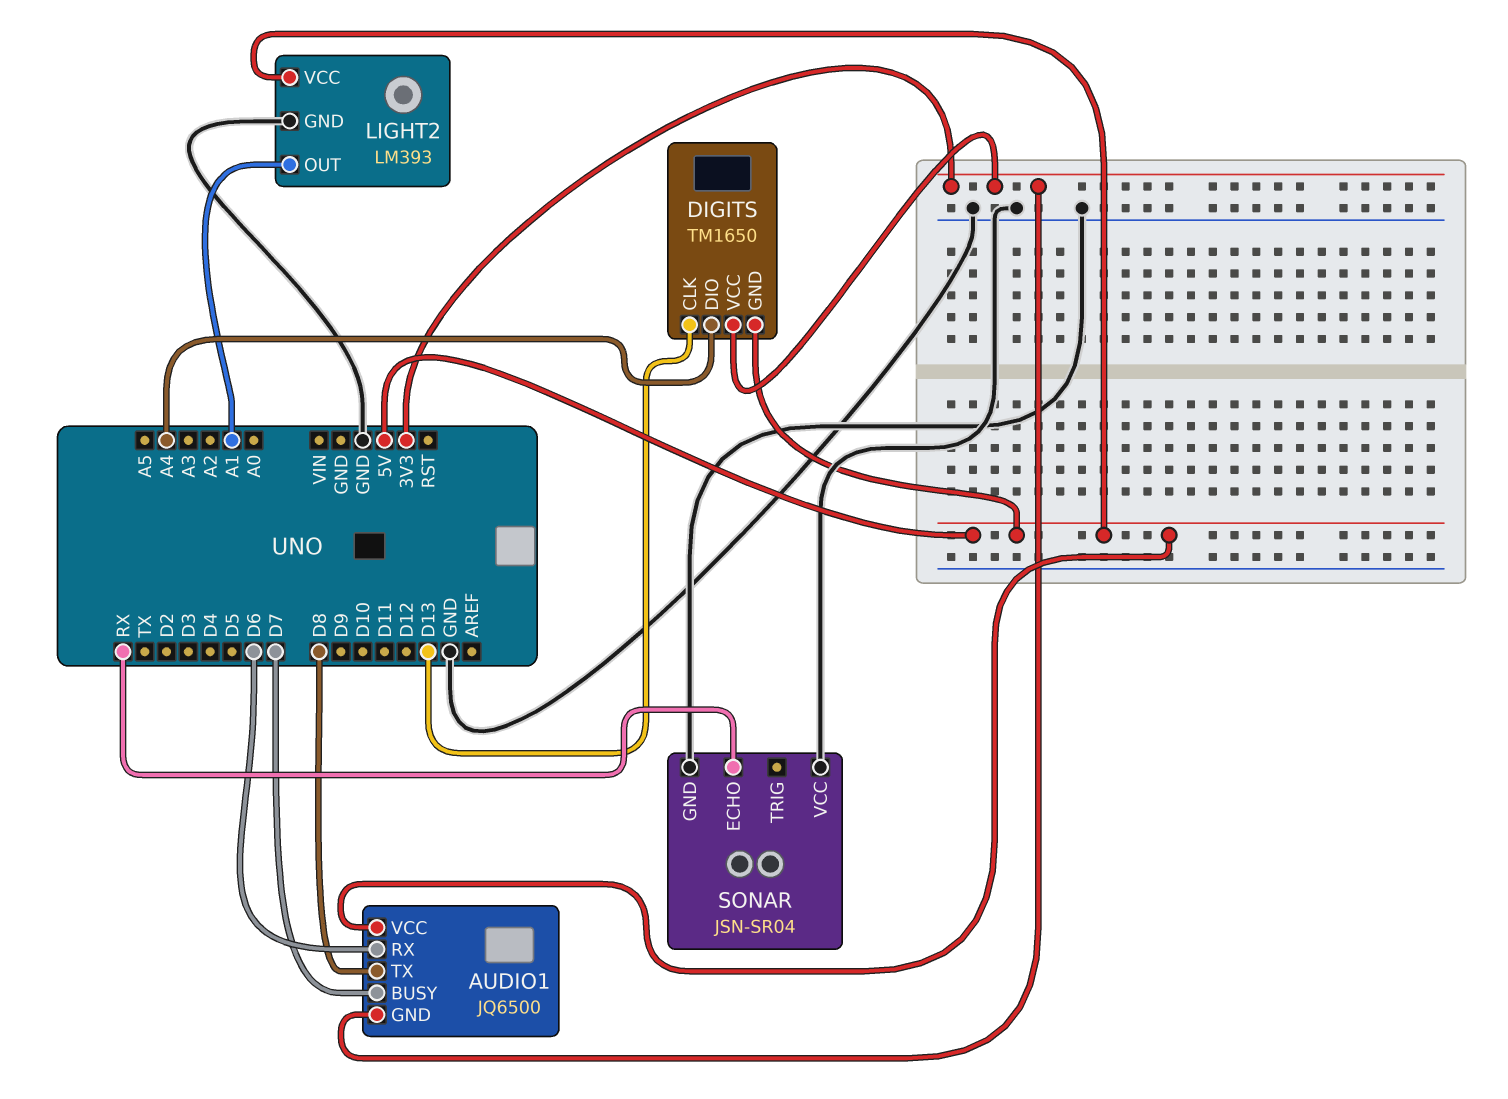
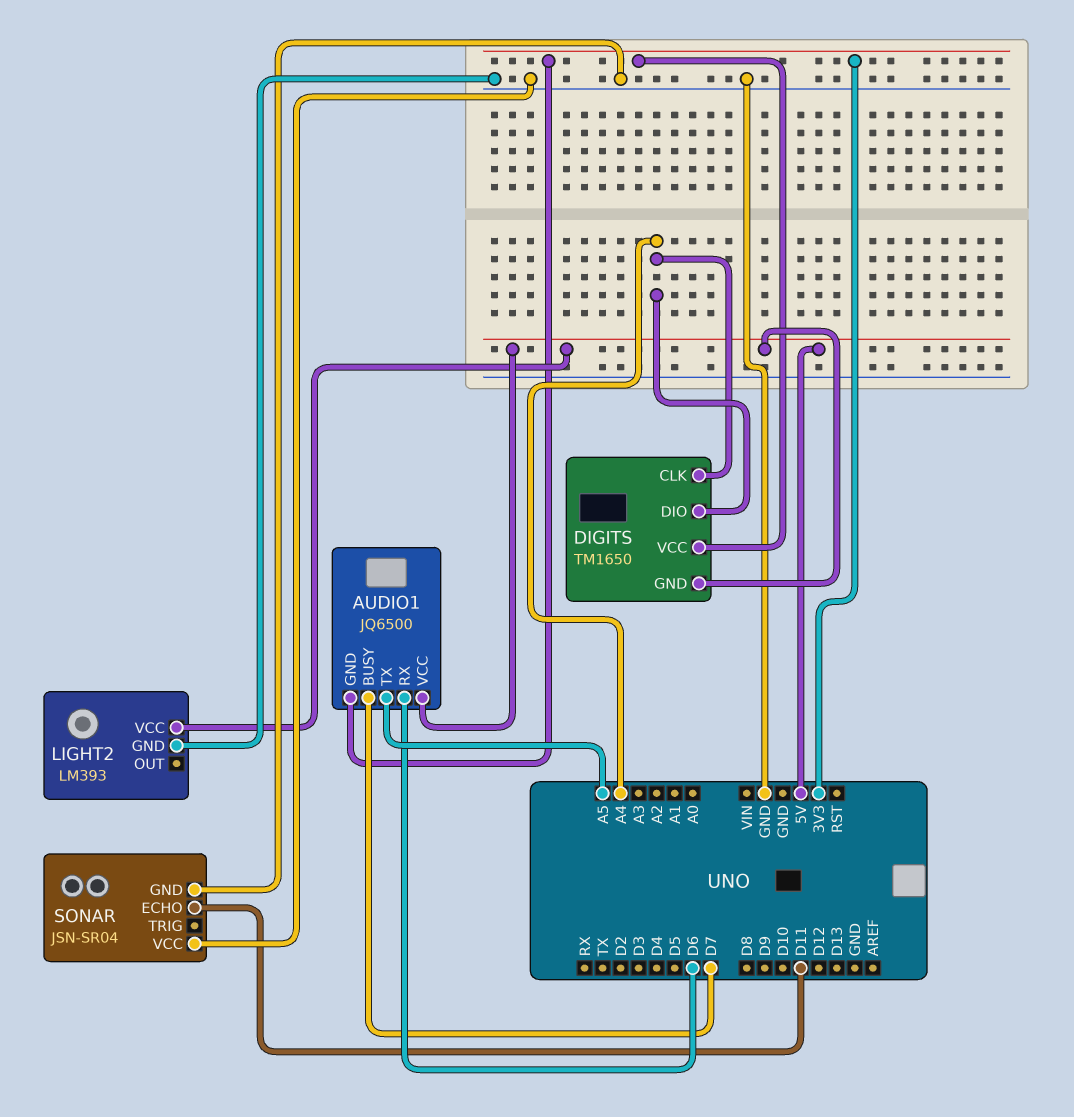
AUDIO1 pin TX: D8 -> A5
DIGITS pin CLK: D13 -> A4
LIGHT2 pin OUT: A1 -> none
SONAR pin ECHO: RX -> D11

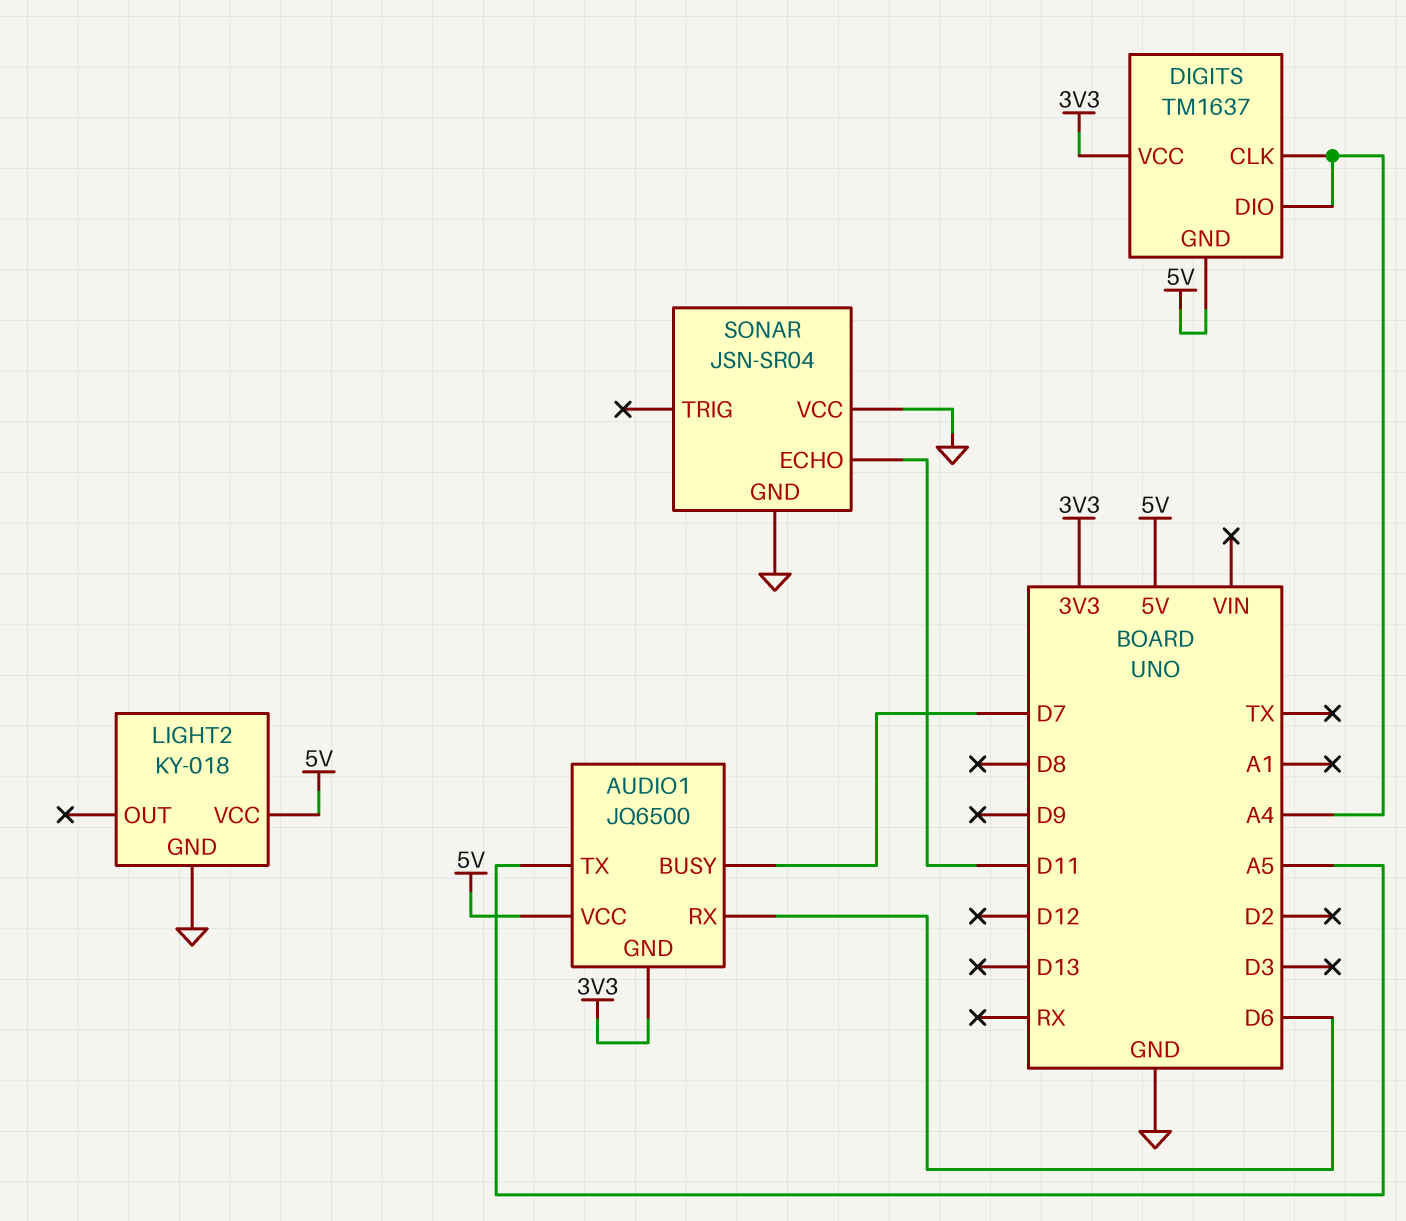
DIGITS: TM1650 -> TM1637
LIGHT2: LM393 -> KY-018

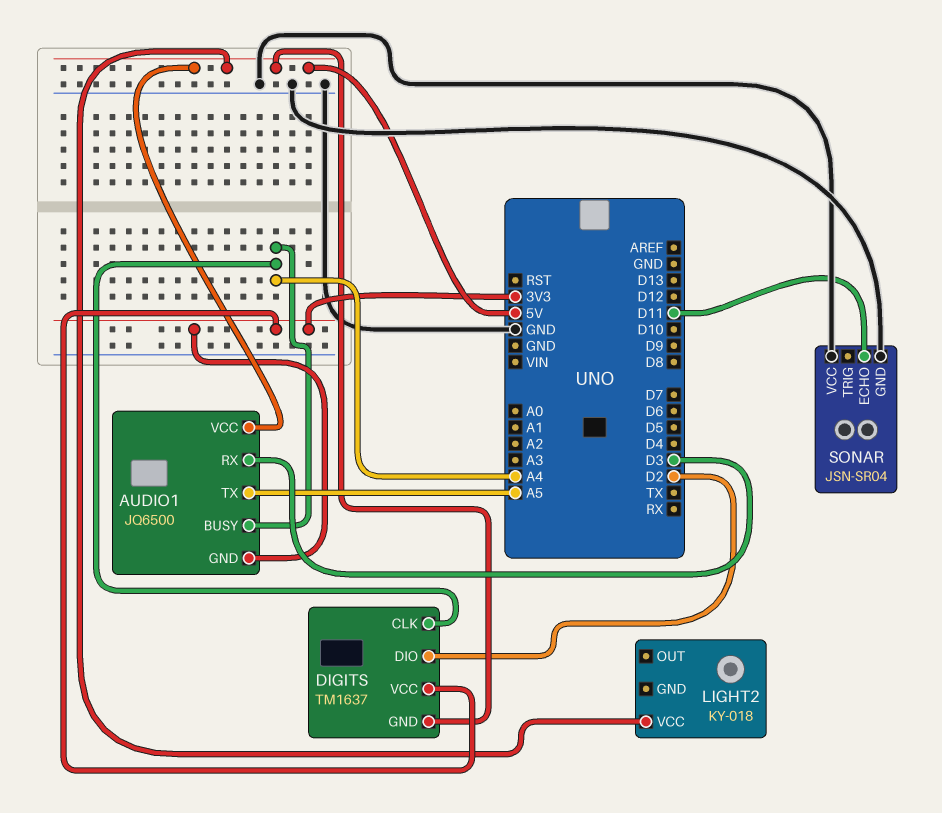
AUDIO1 pin BUSY: D7 -> A4
AUDIO1 pin RX: D6 -> D3
DIGITS pin DIO: A4 -> D2
LIGHT2 pin GND: GND -> none

